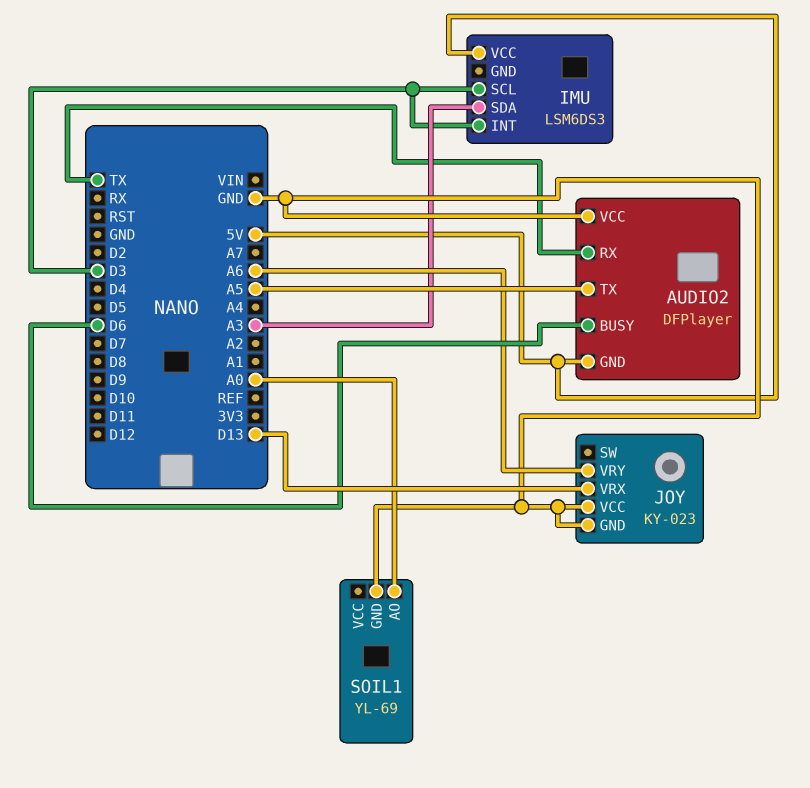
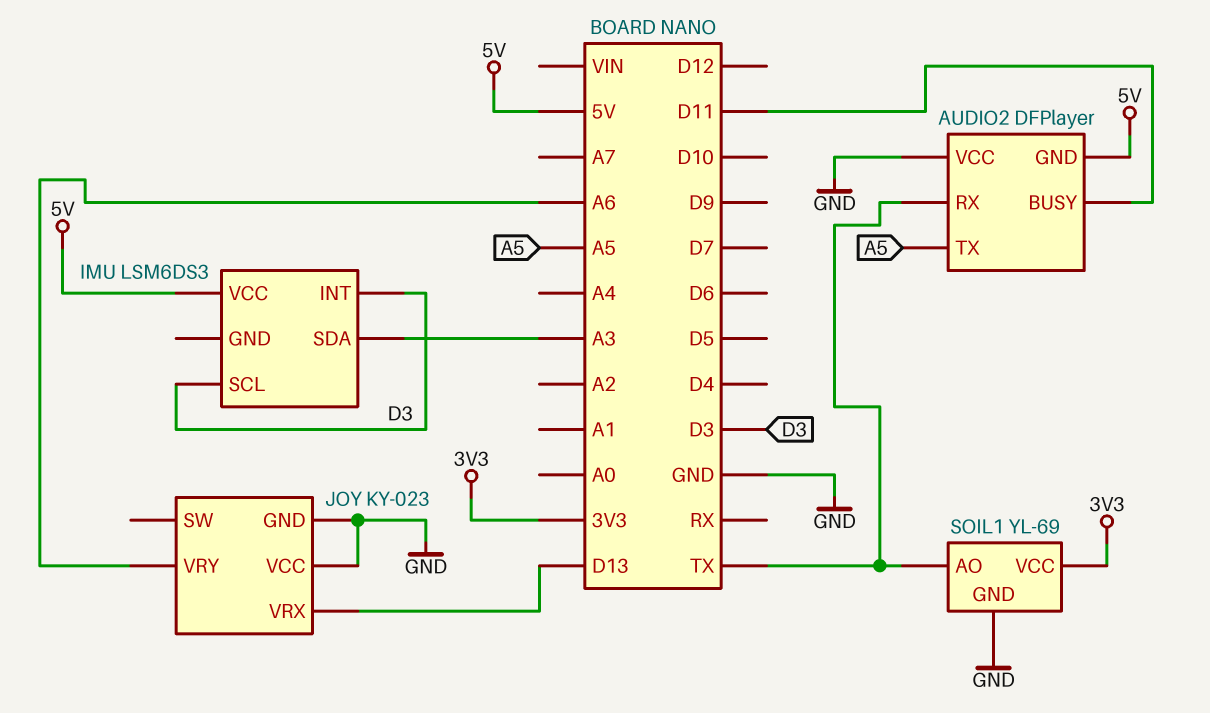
AUDIO2 pin BUSY: D6 -> D11
SOIL1 pin AO: A0 -> TX
SOIL1 pin VCC: none -> 3V3

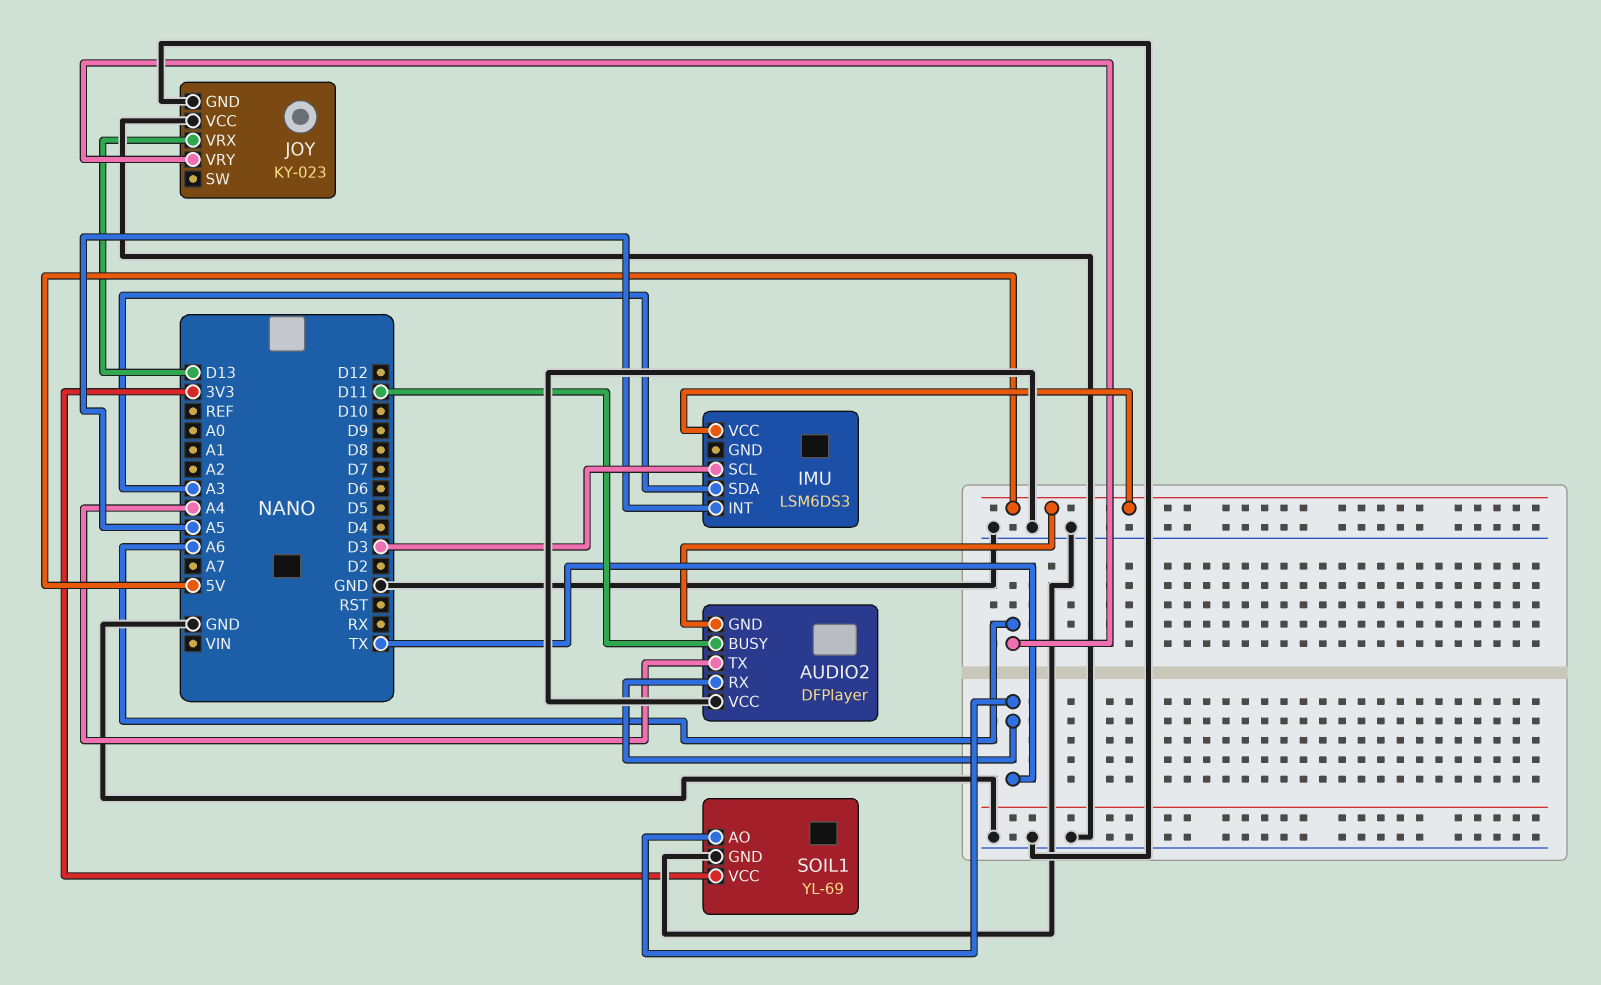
AUDIO2 pin TX: A5 -> A4
IMU pin INT: D3 -> A5

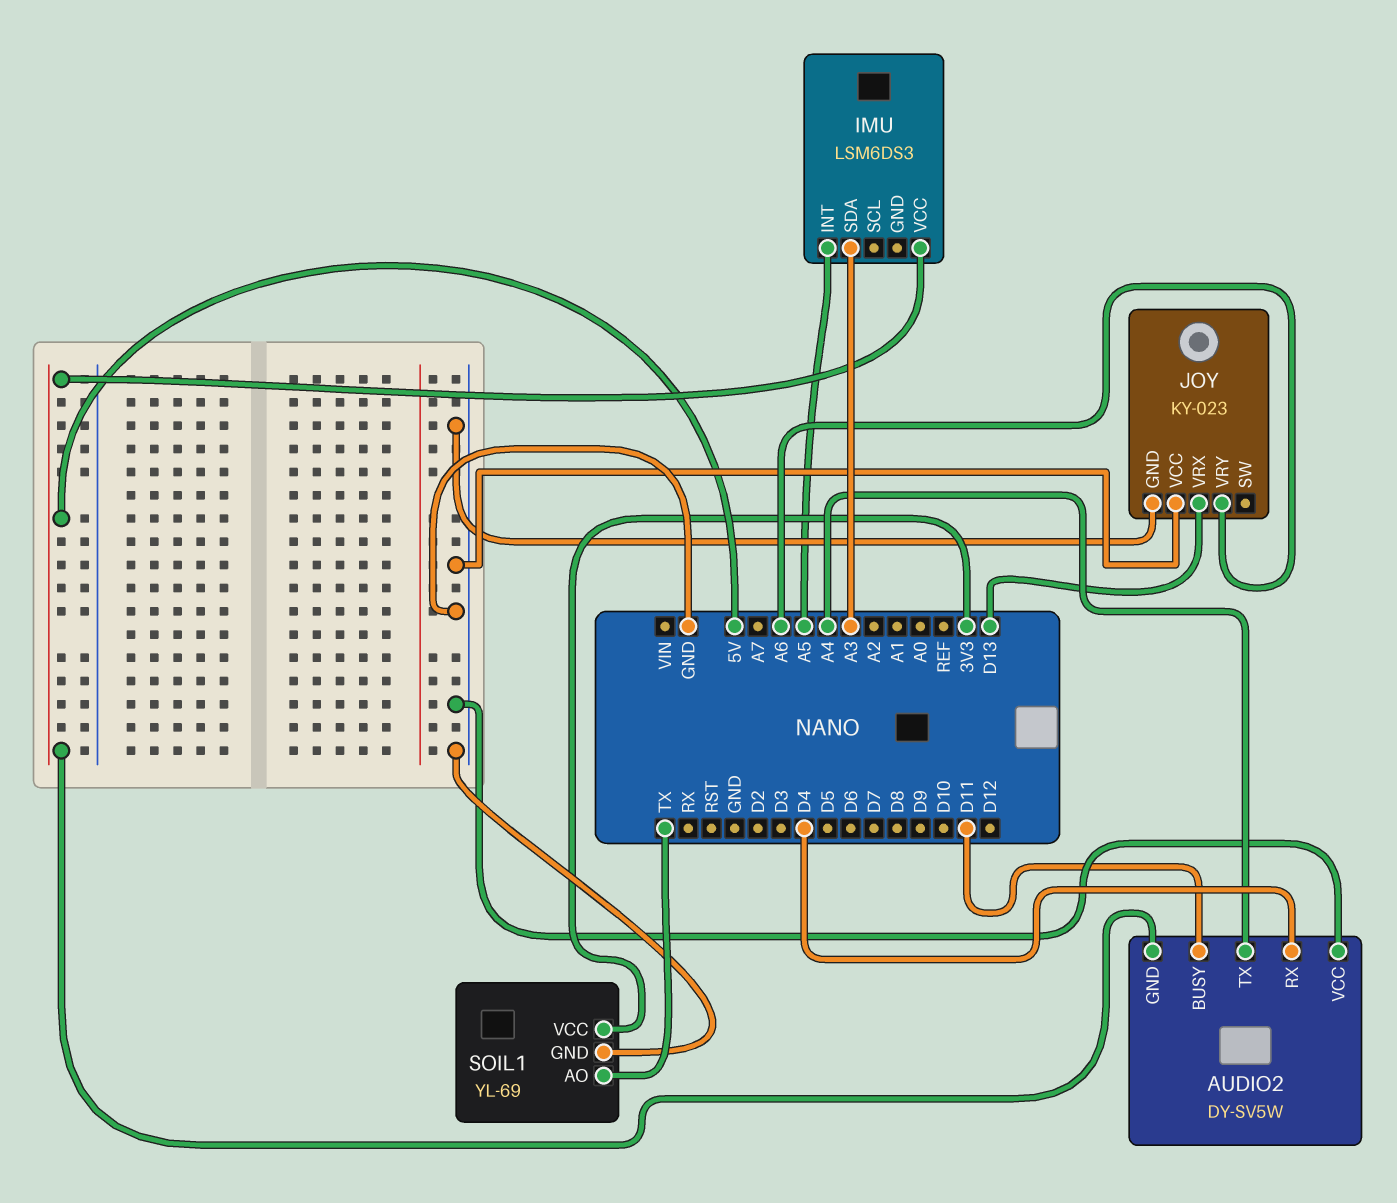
AUDIO2: DFPlayer -> DY-SV5W
AUDIO2 pin RX: TX -> D4
IMU pin SCL: D3 -> none

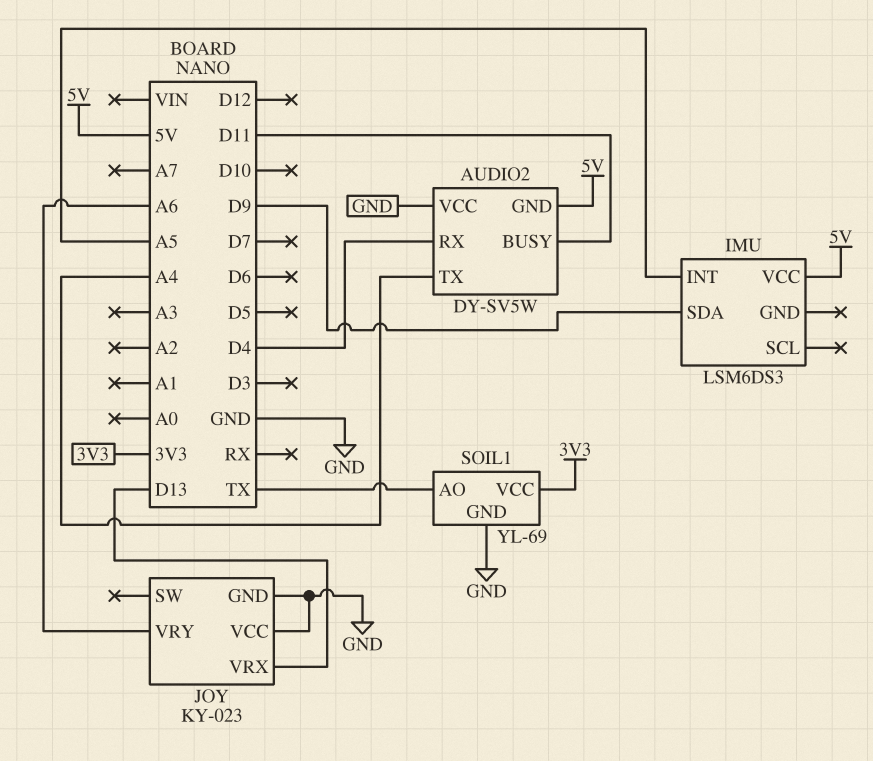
IMU pin SDA: A3 -> D9

